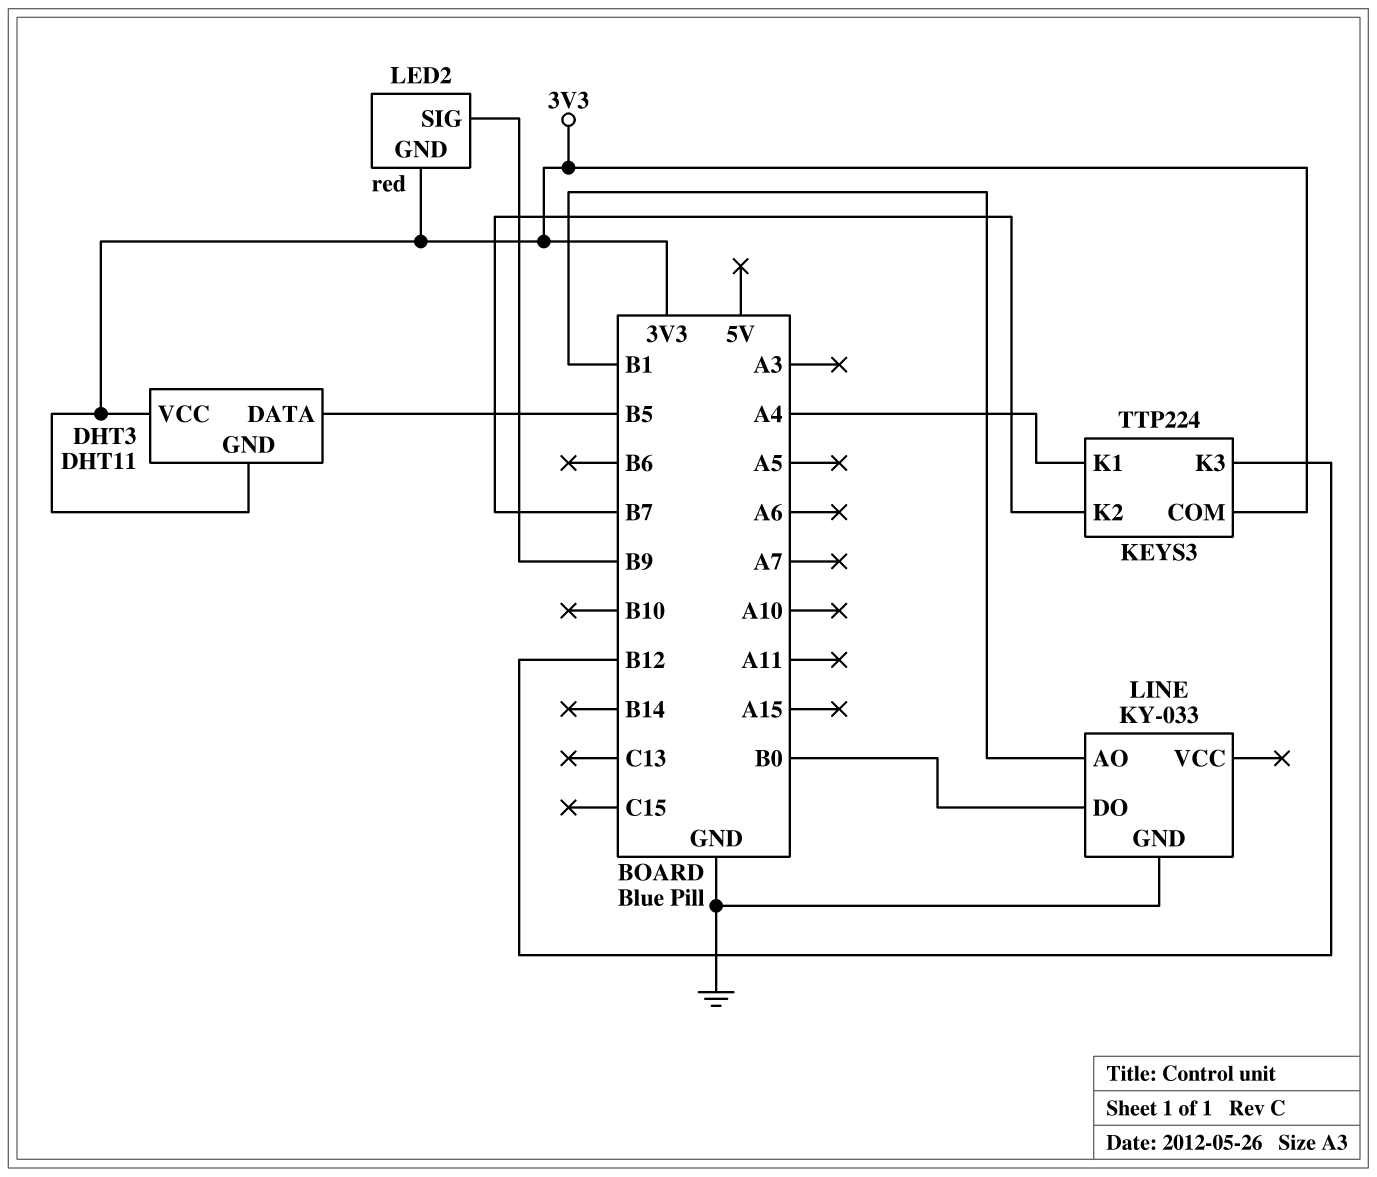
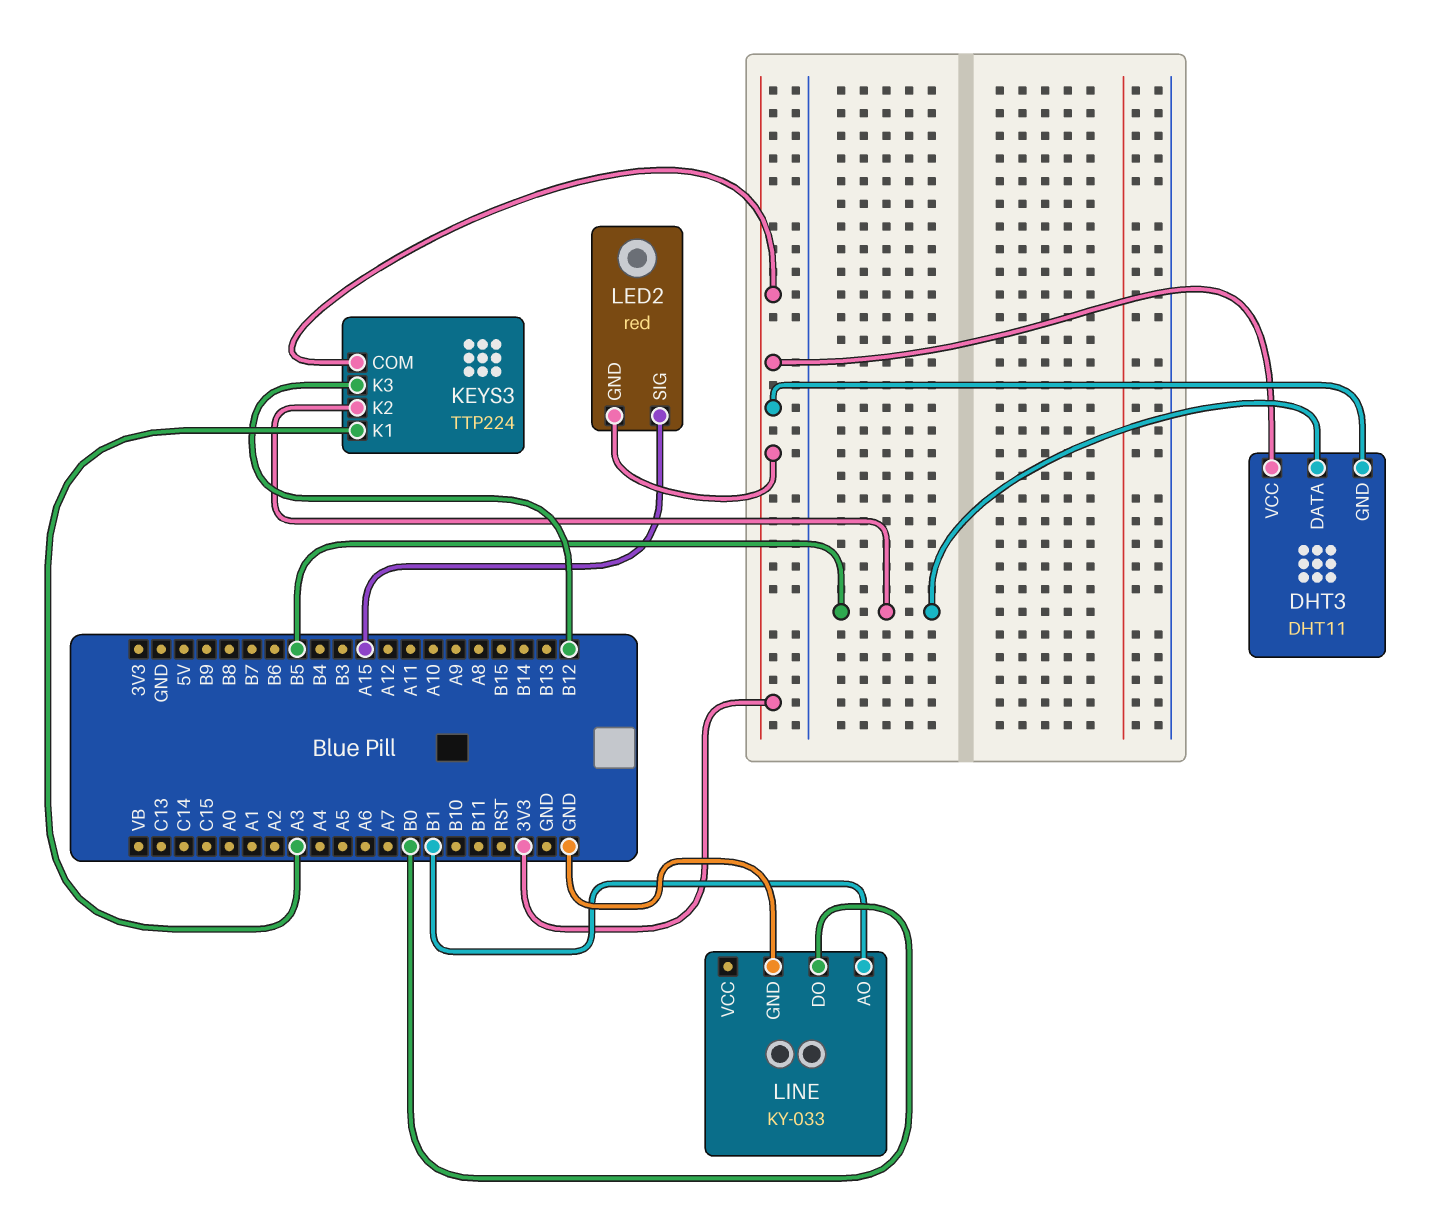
KEYS3 pin K1: A4 -> A3
KEYS3 pin K2: B7 -> B5
LED2 pin SIG: B9 -> A15

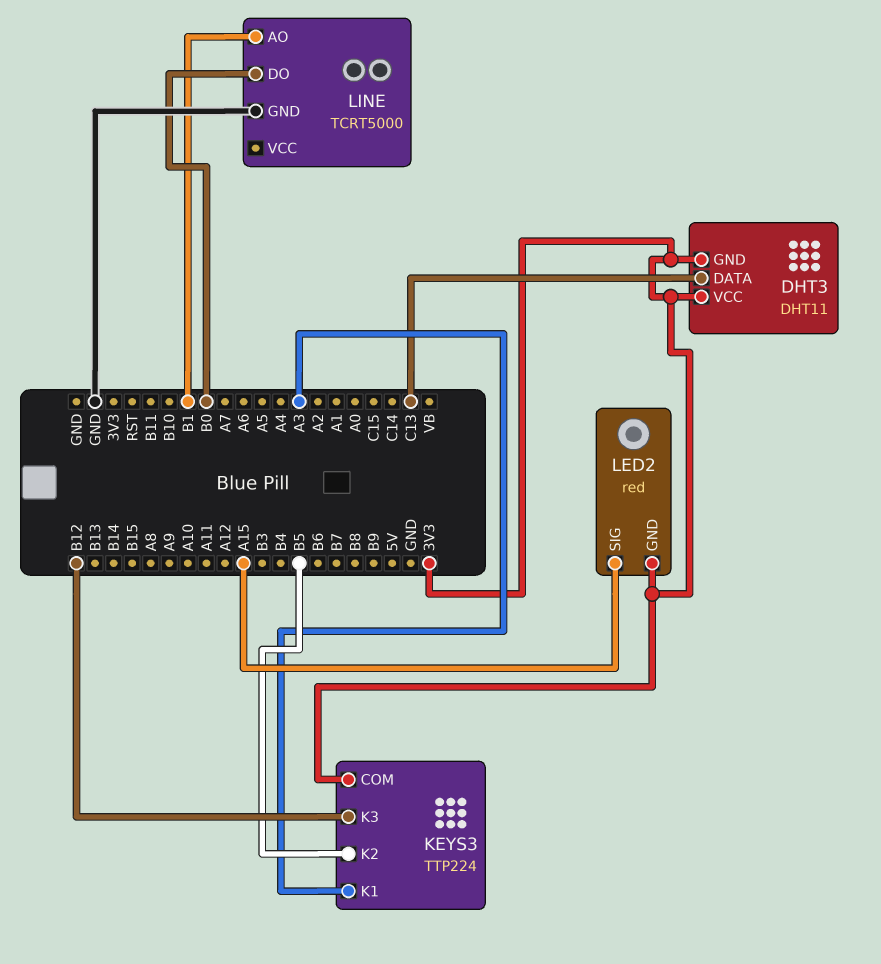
DHT3 pin DATA: B5 -> C13
LINE: KY-033 -> TCRT5000

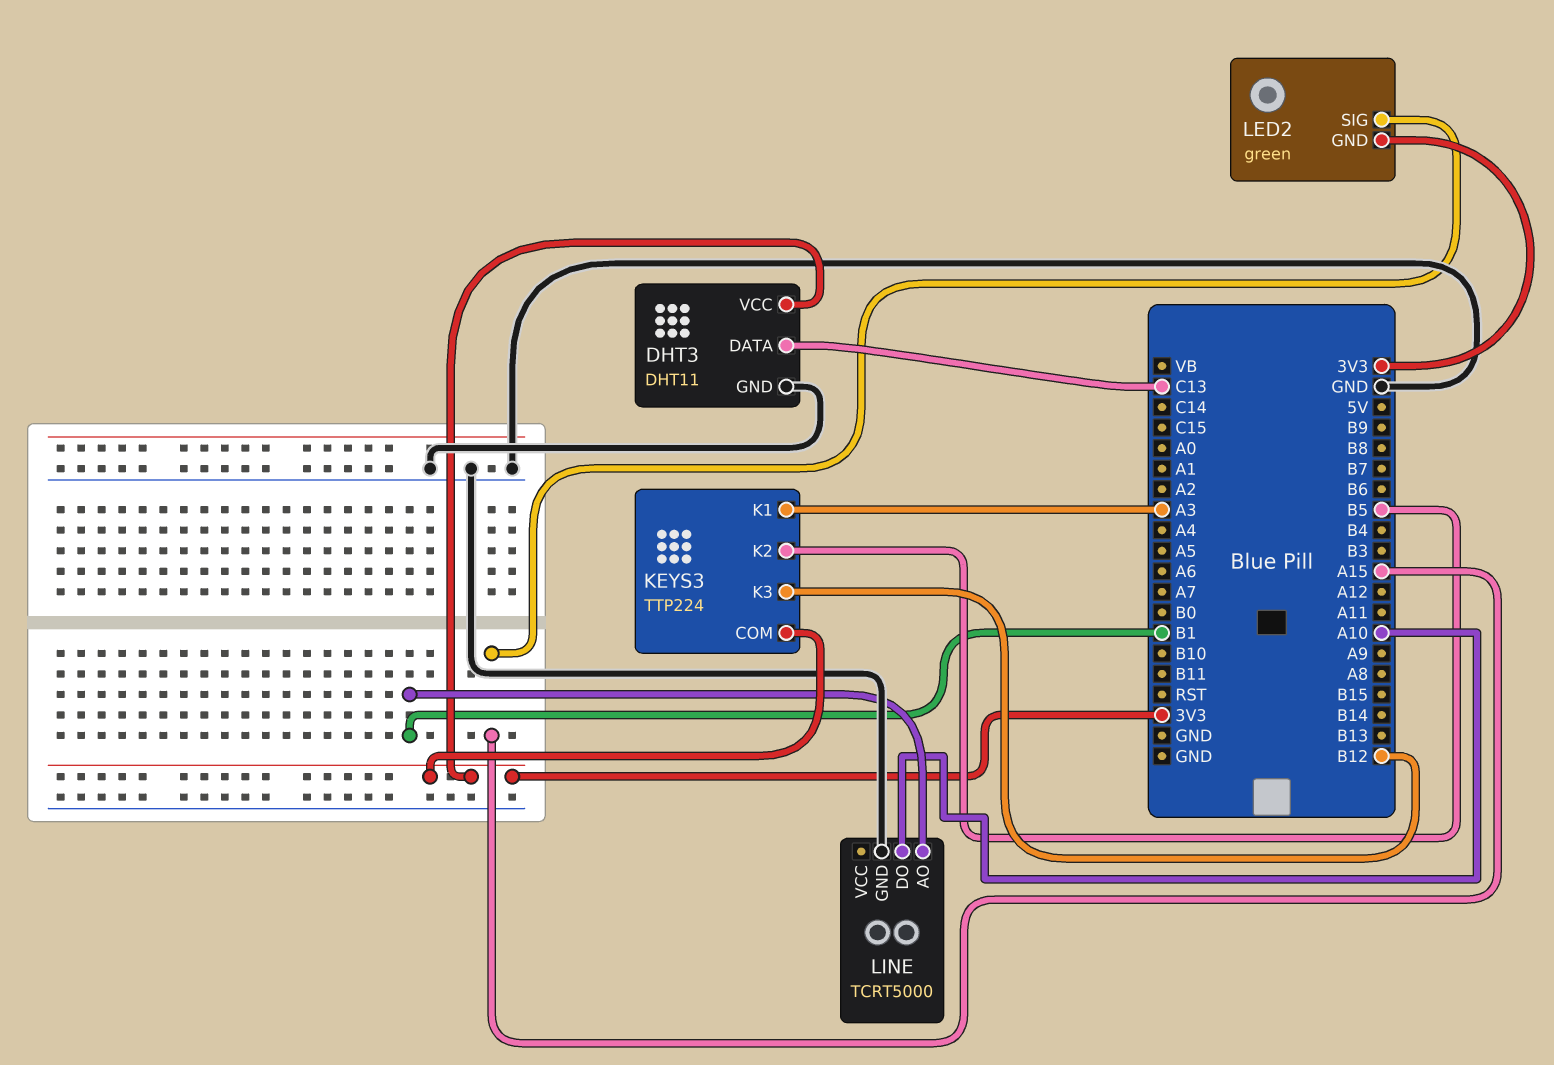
DHT3 pin GND: 3V3 -> GND
LED2: red -> green
LINE pin DO: B0 -> A10

